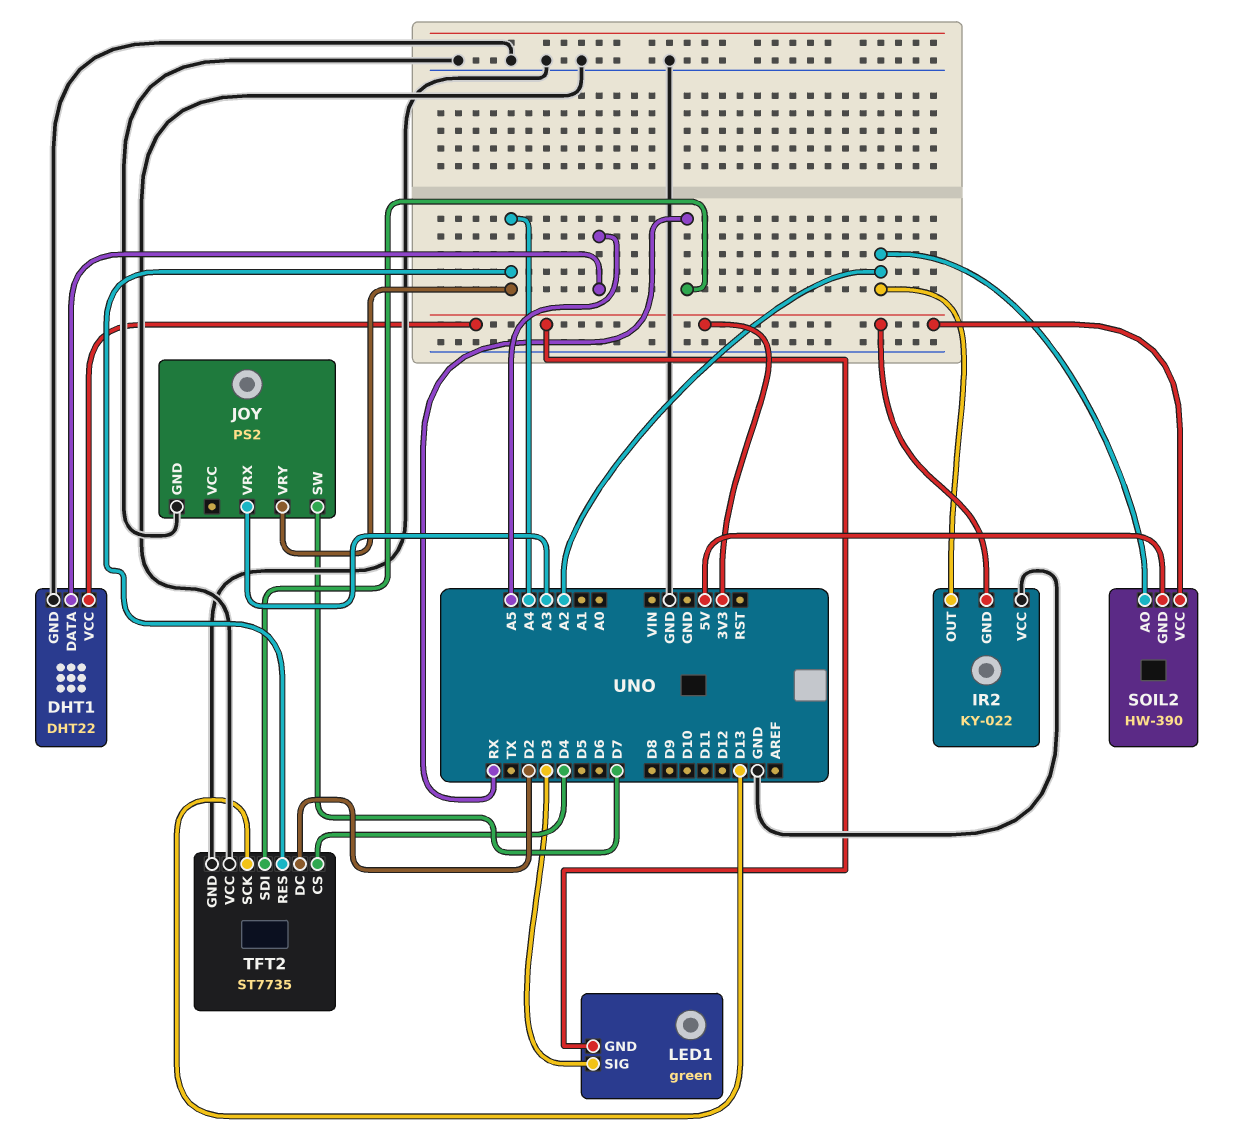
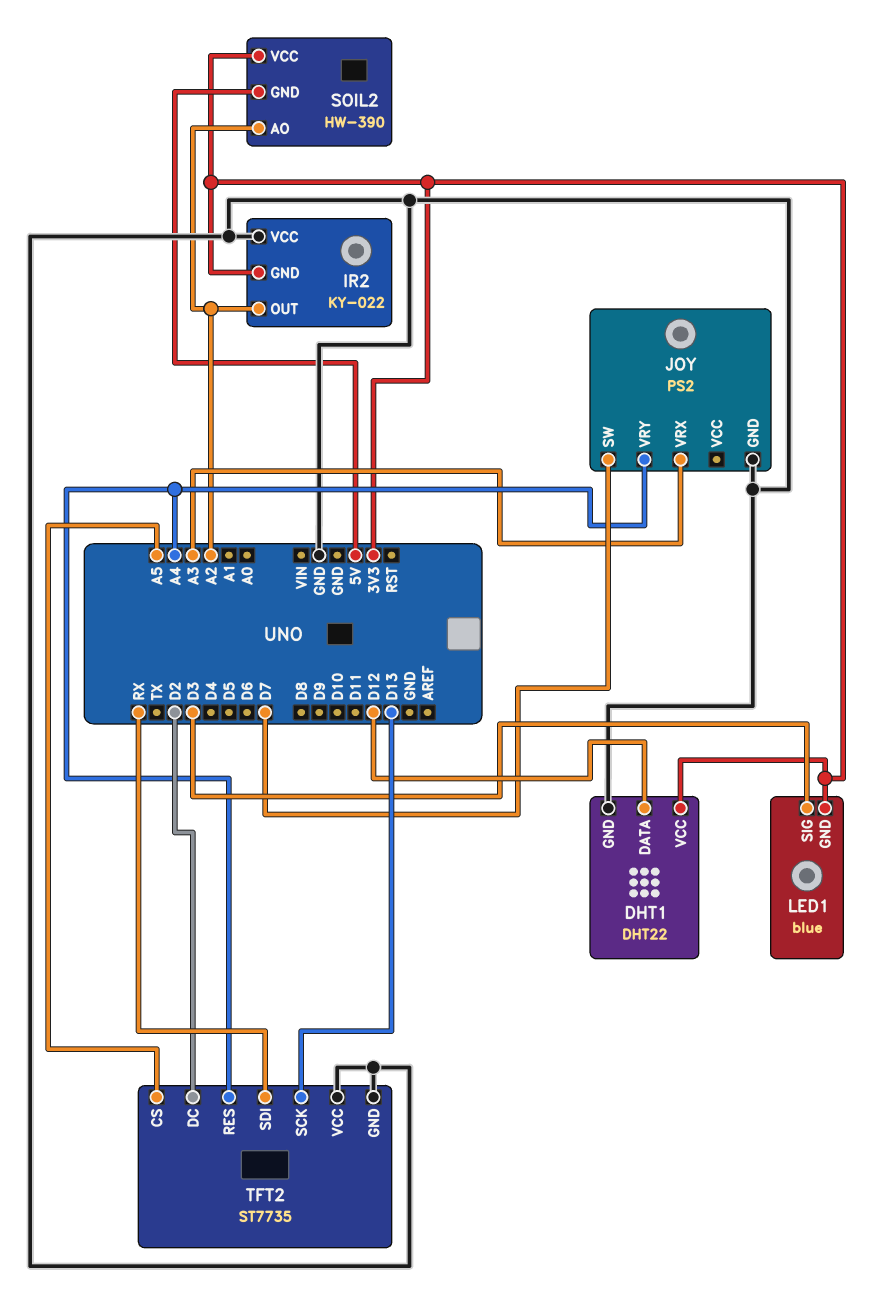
DHT1 pin DATA: A5 -> D12
LED1: green -> blue
TFT2 pin CS: D4 -> A5

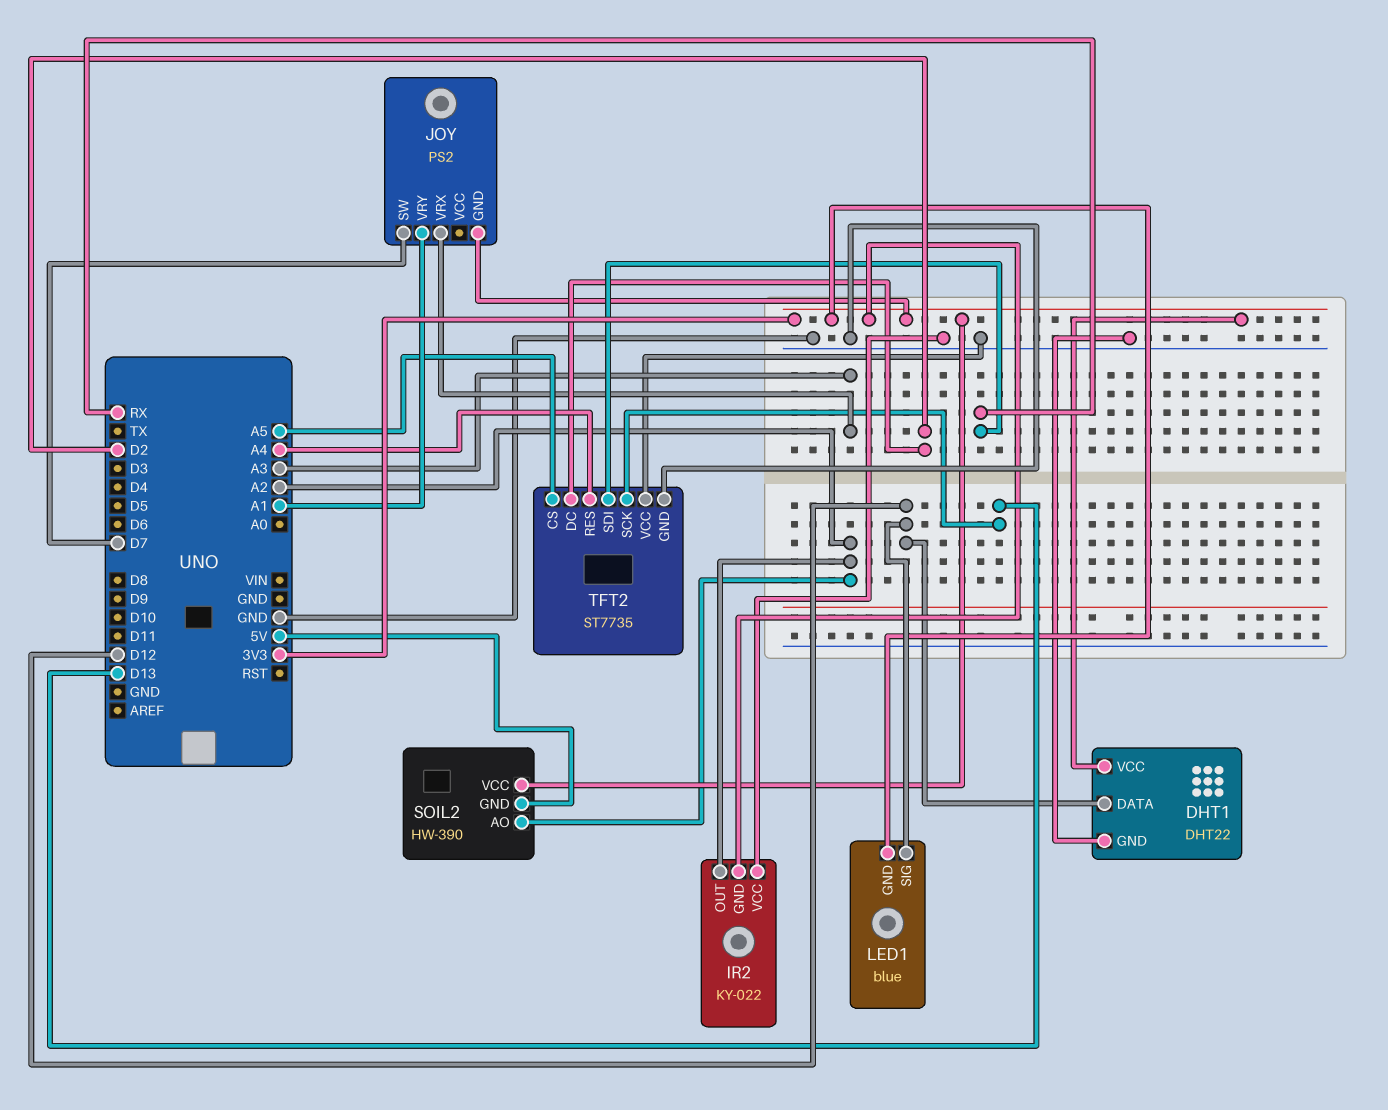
JOY pin GND: GND -> 3V3
JOY pin VRY: A4 -> A1
LED1 pin SIG: D3 -> D12

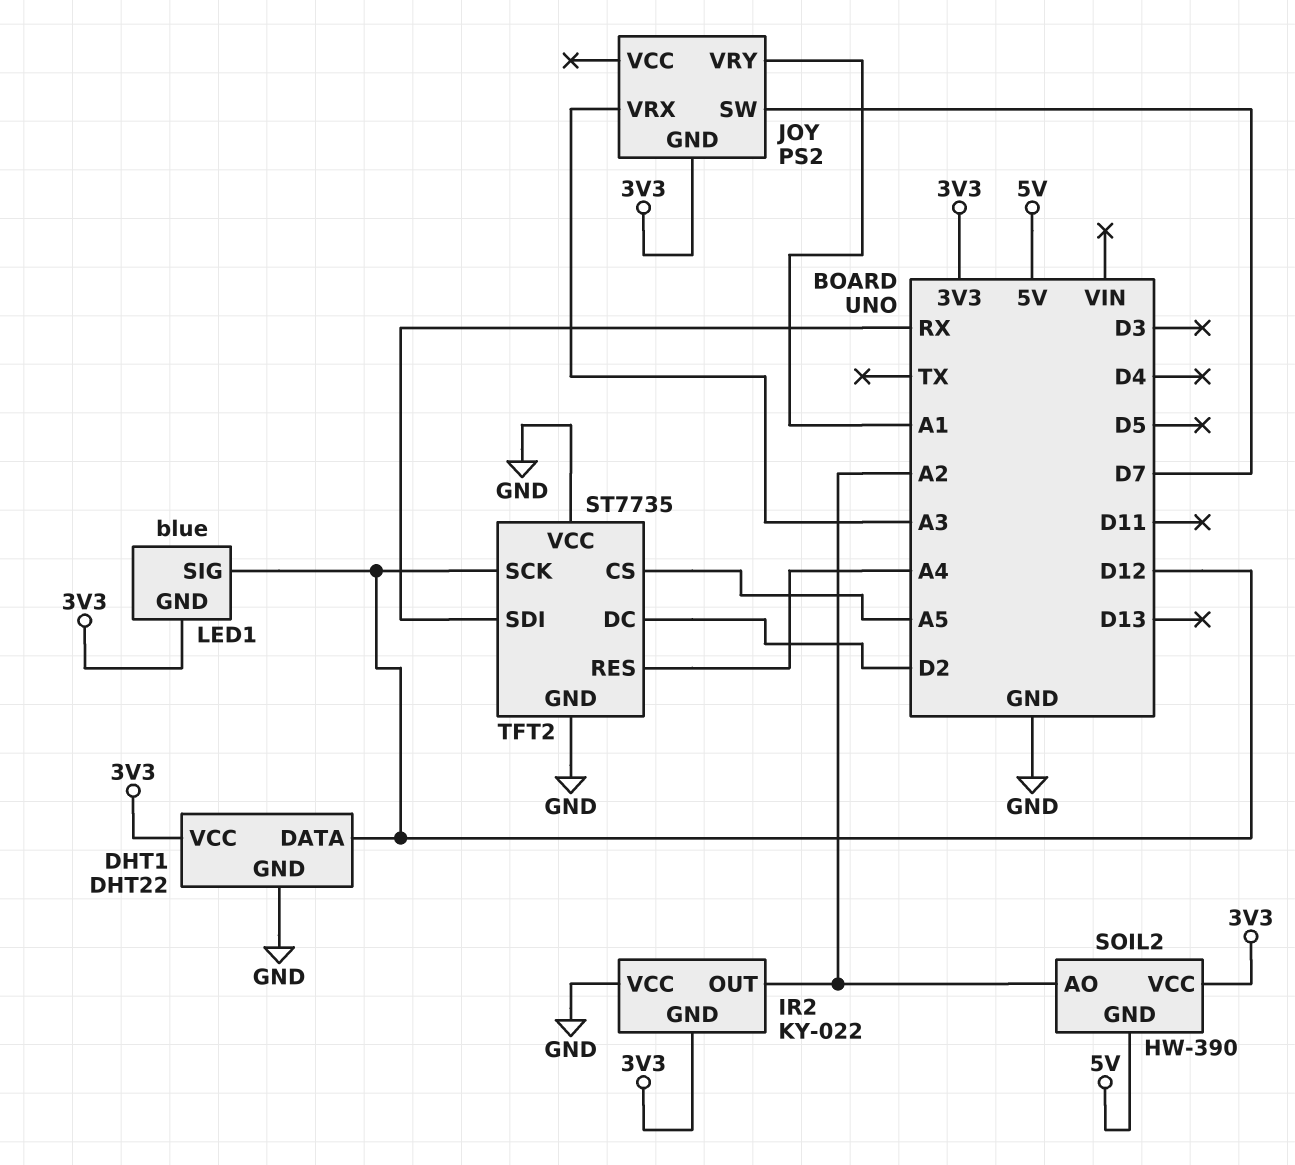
TFT2 pin SCK: D13 -> D12

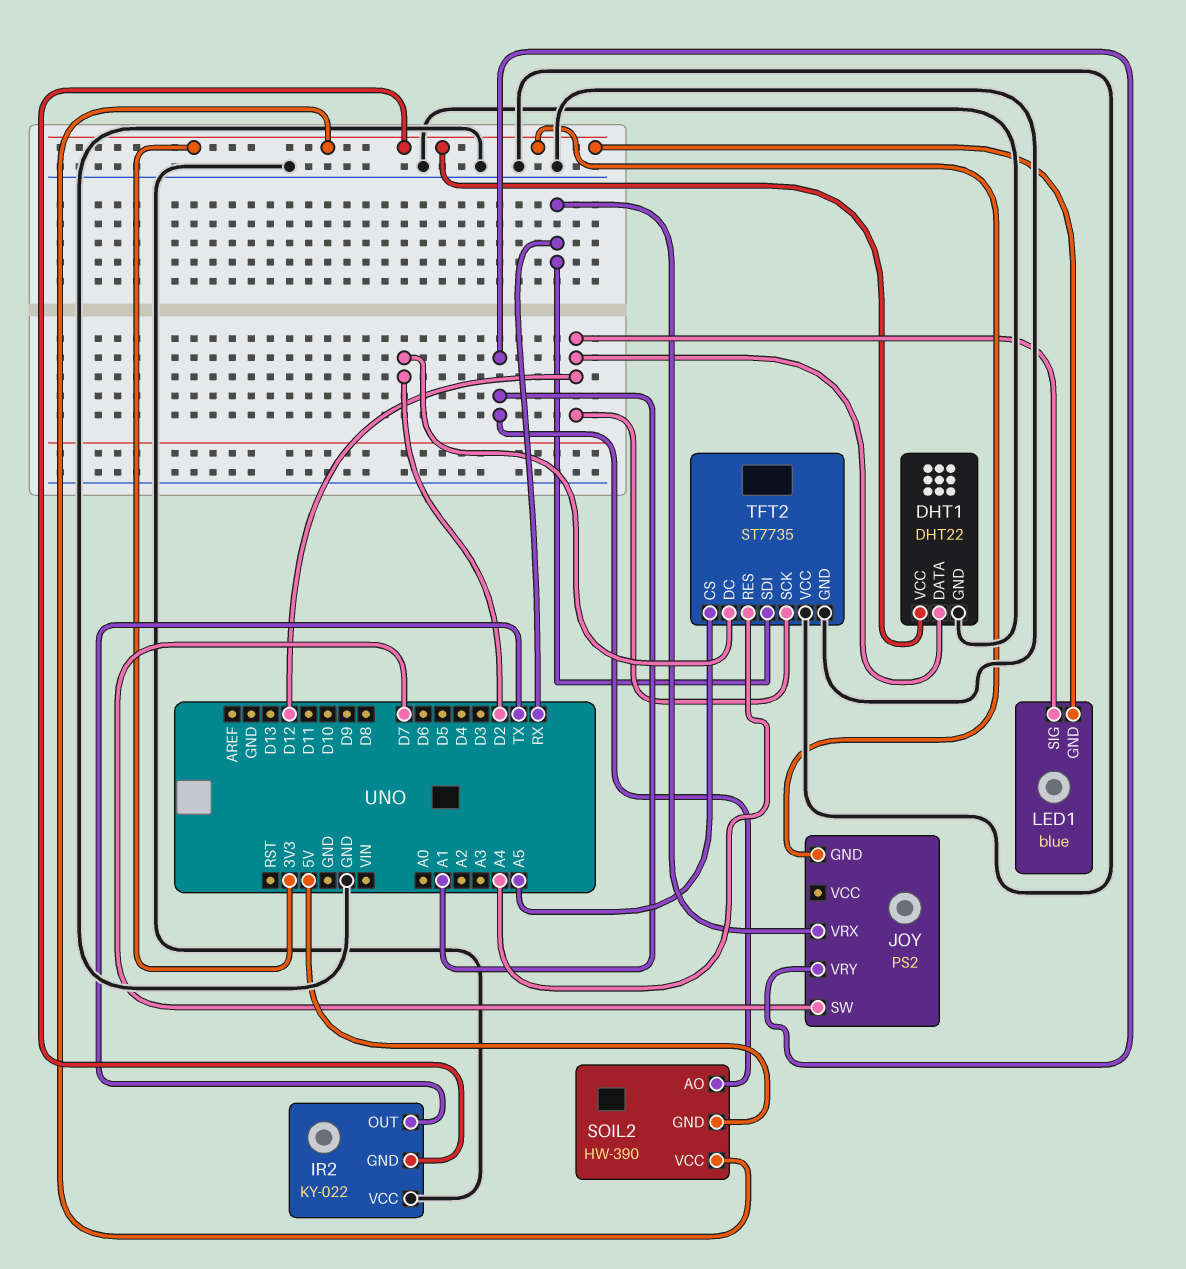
IR2 pin OUT: A2 -> TX
JOY pin VRX: A3 -> RX
SOIL2 pin AO: A2 -> A1

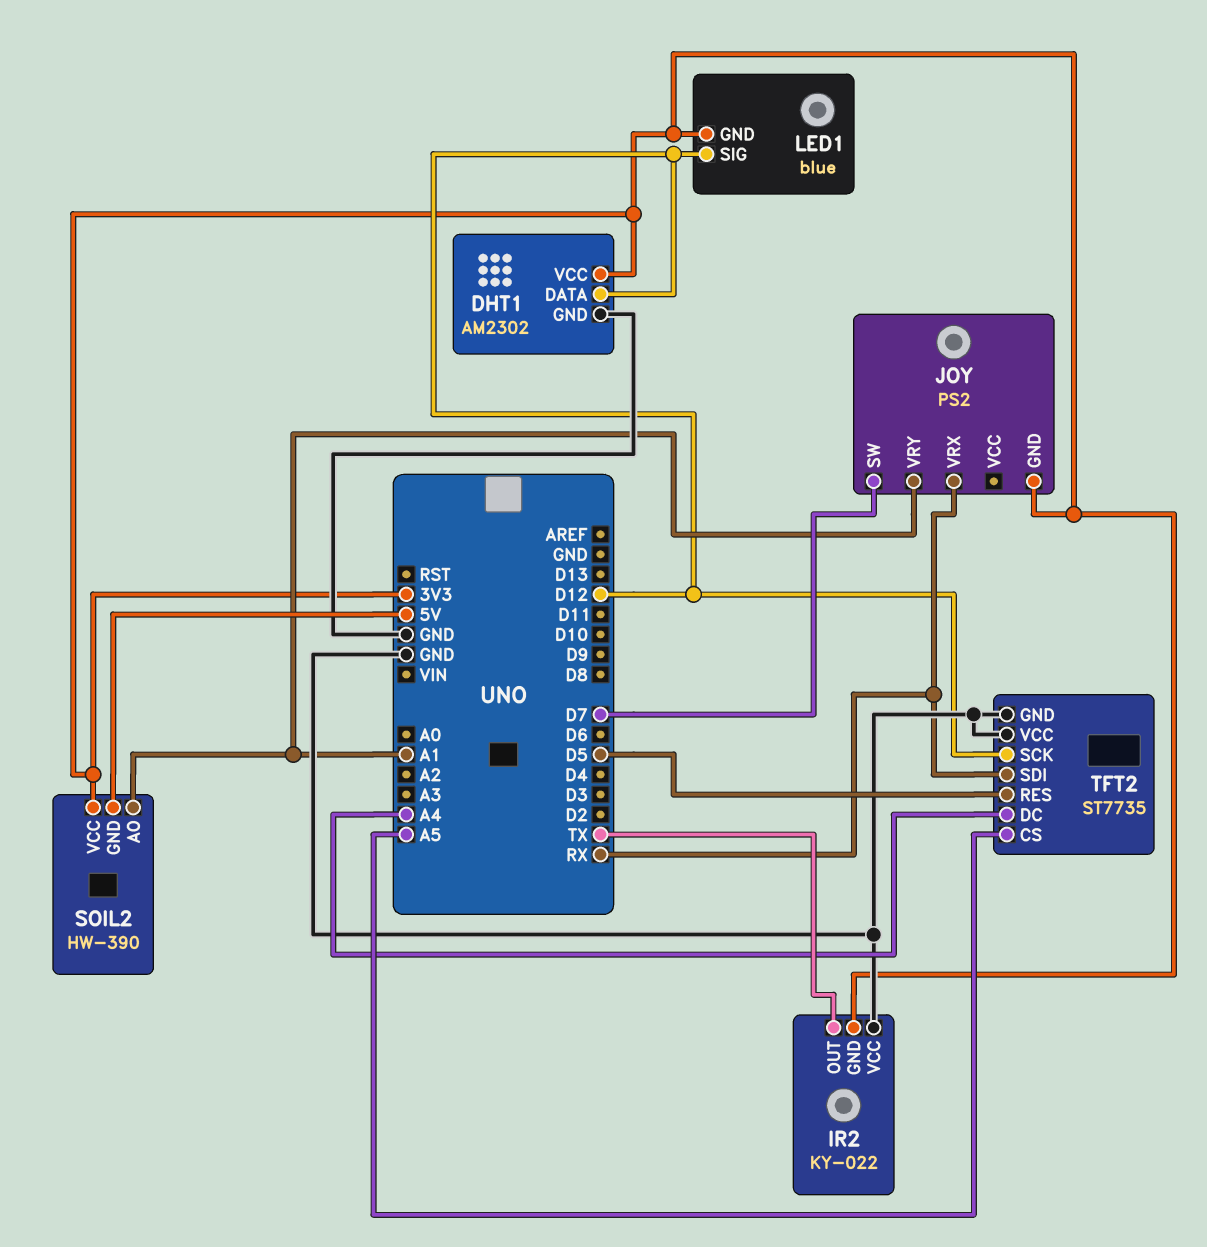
DHT1: DHT22 -> AM2302
TFT2 pin DC: D2 -> A4
TFT2 pin RES: A4 -> D5

